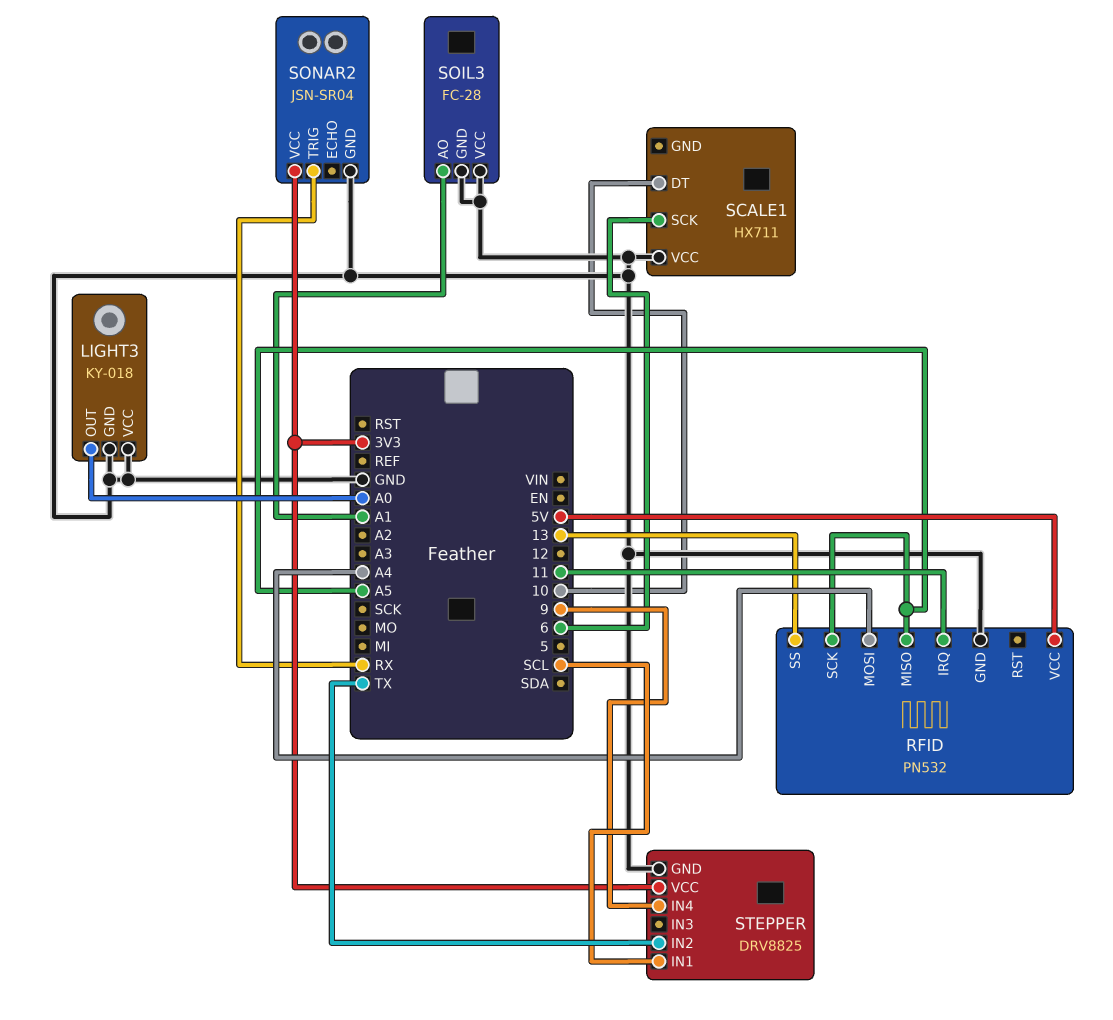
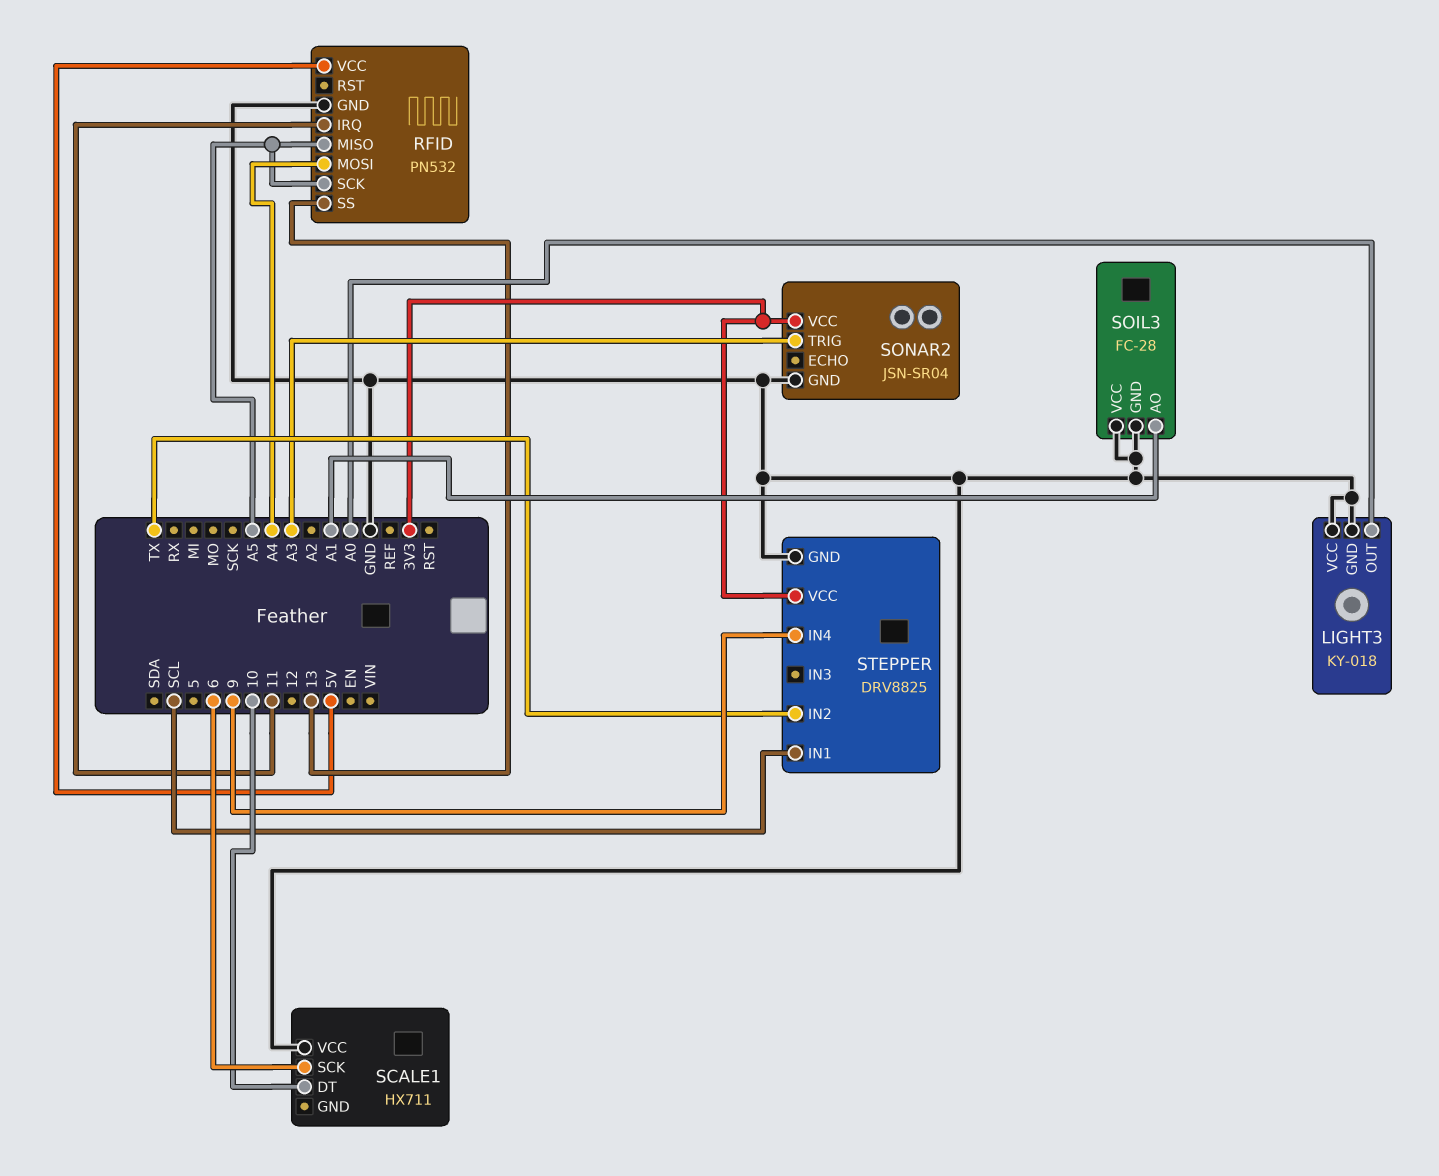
SONAR2 pin TRIG: RX -> A3

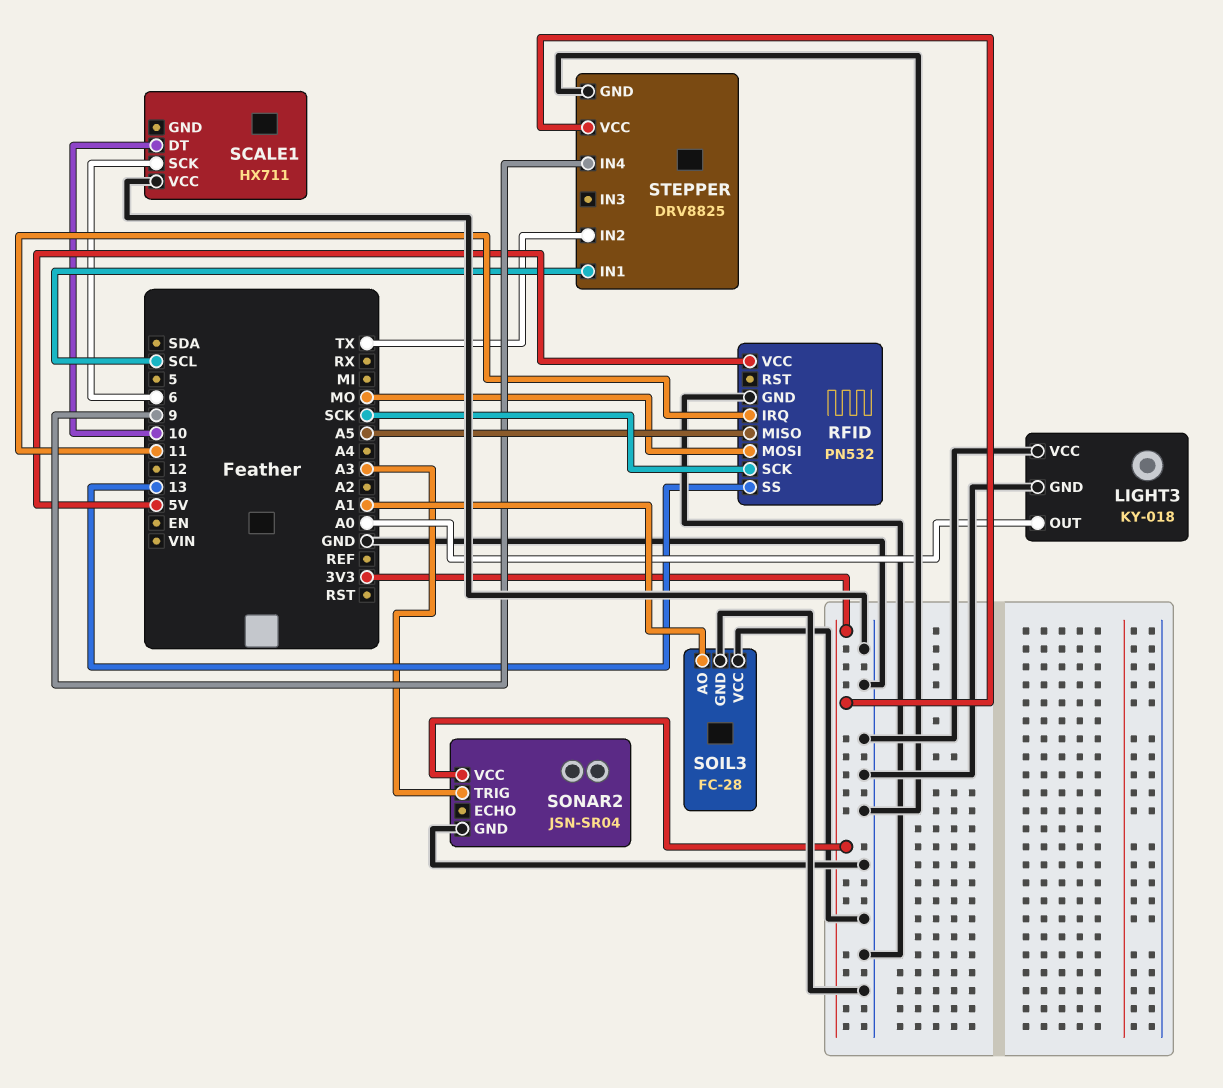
RFID pin MOSI: A4 -> MO
RFID pin SCK: A5 -> SCK

